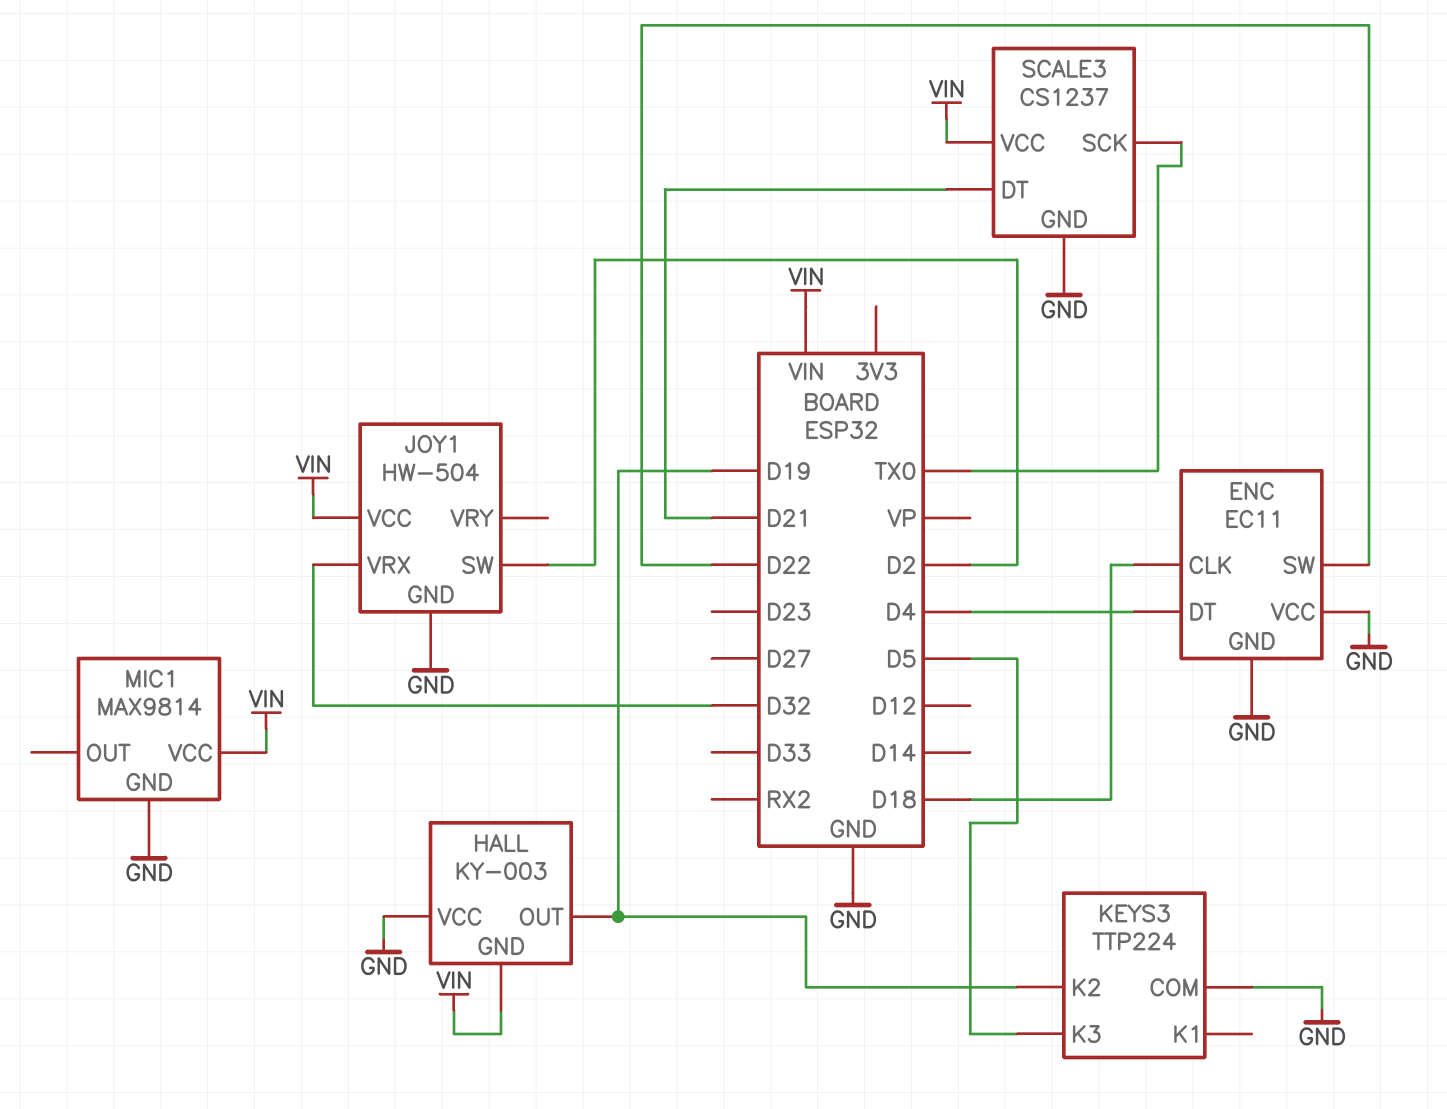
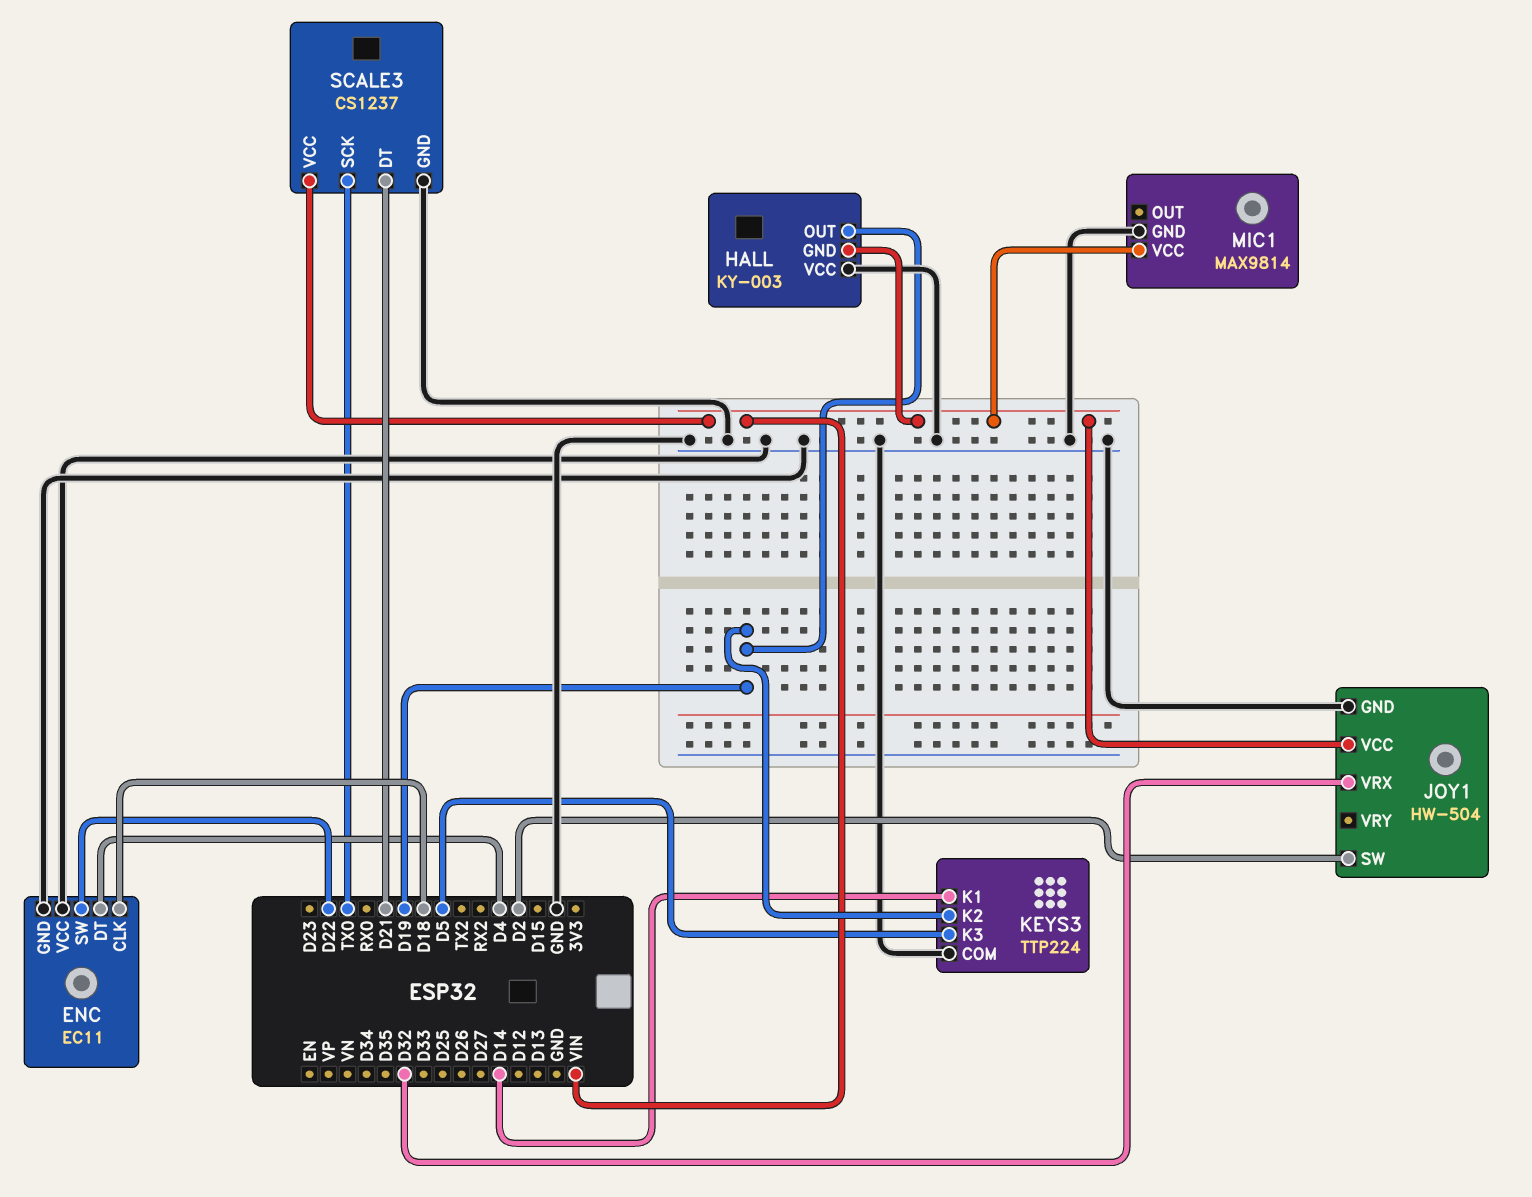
KEYS3 pin K1: none -> D14

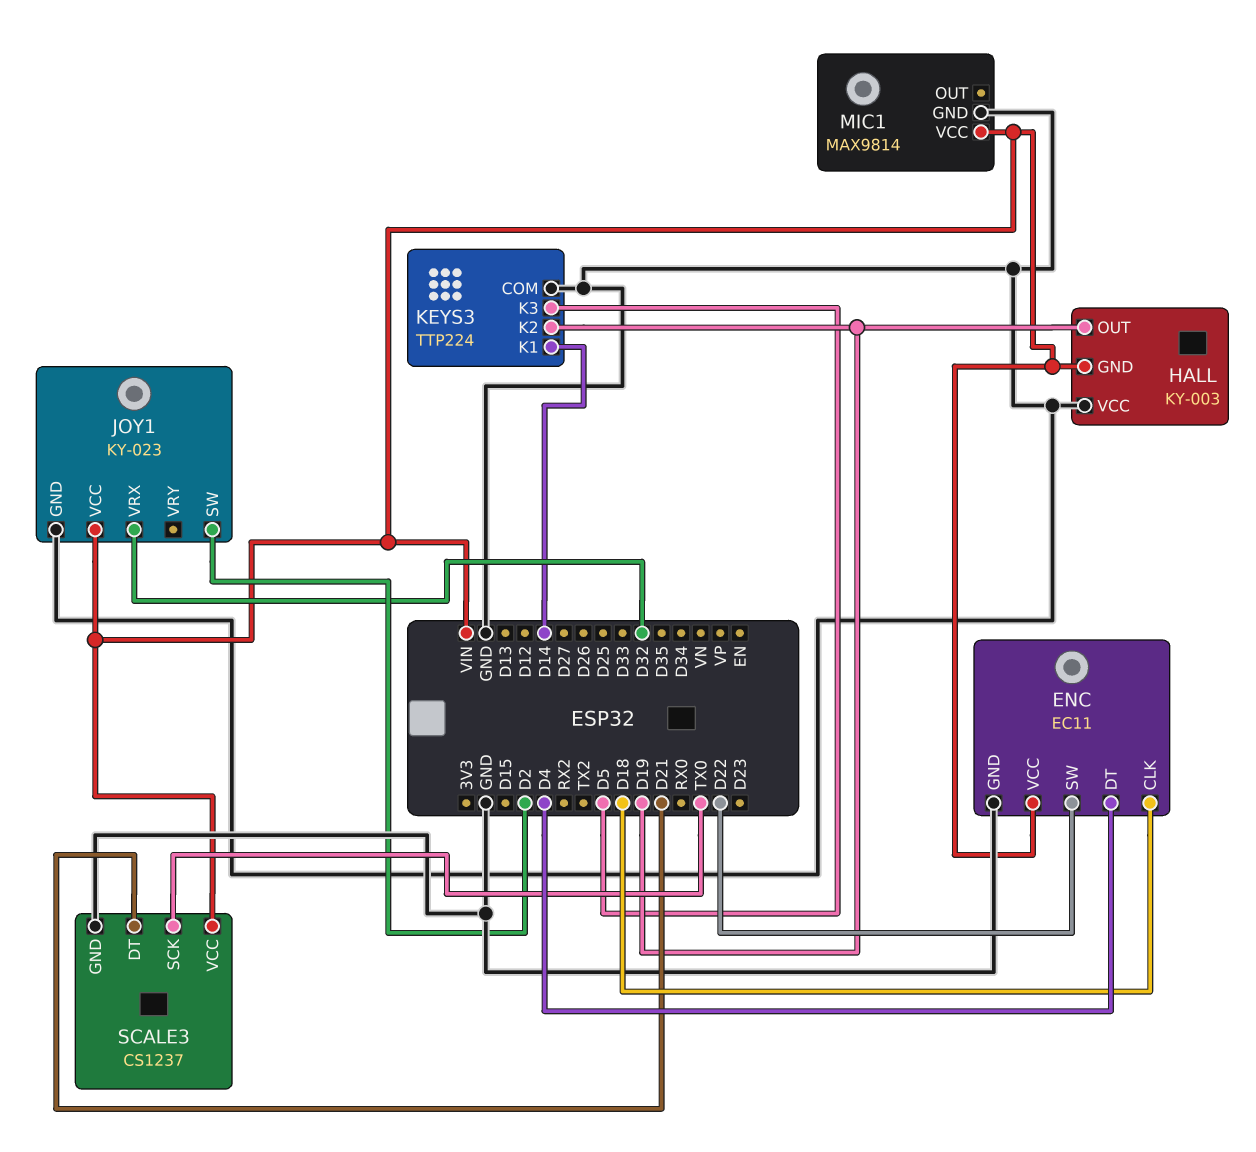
ENC pin VCC: GND -> VIN
JOY1: HW-504 -> KY-023

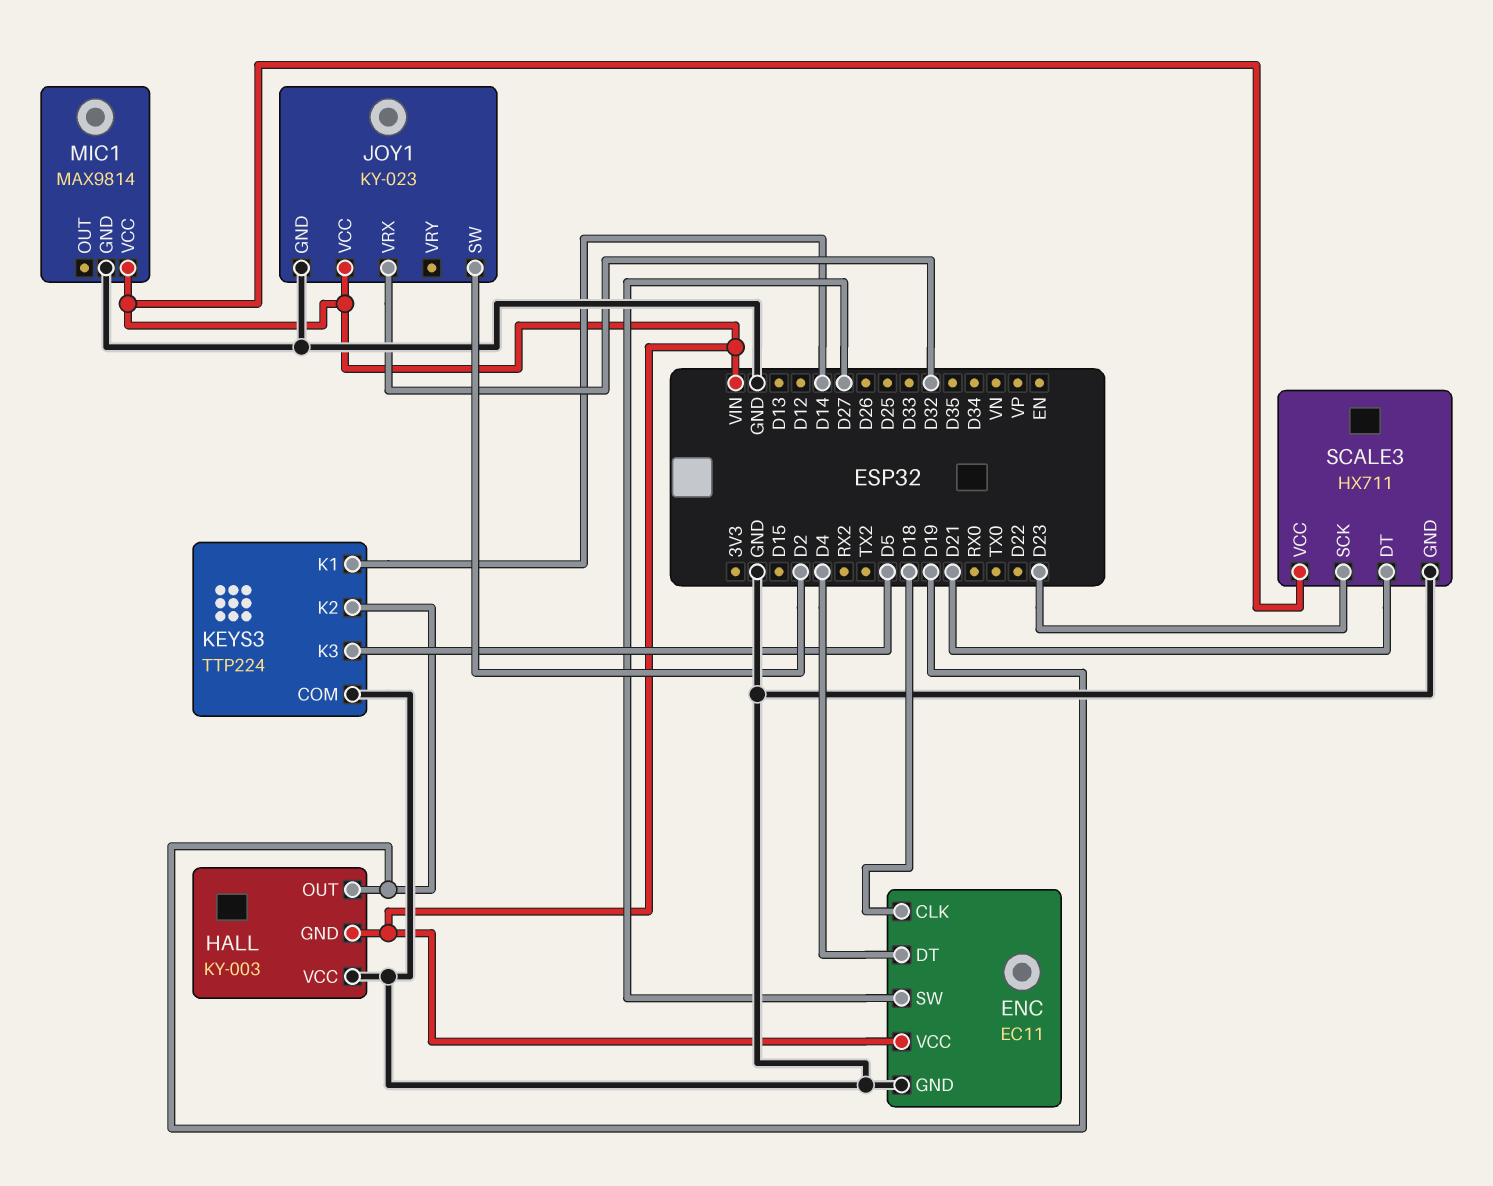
ENC pin SW: D22 -> D27
SCALE3: CS1237 -> HX711
SCALE3 pin SCK: TX0 -> D23

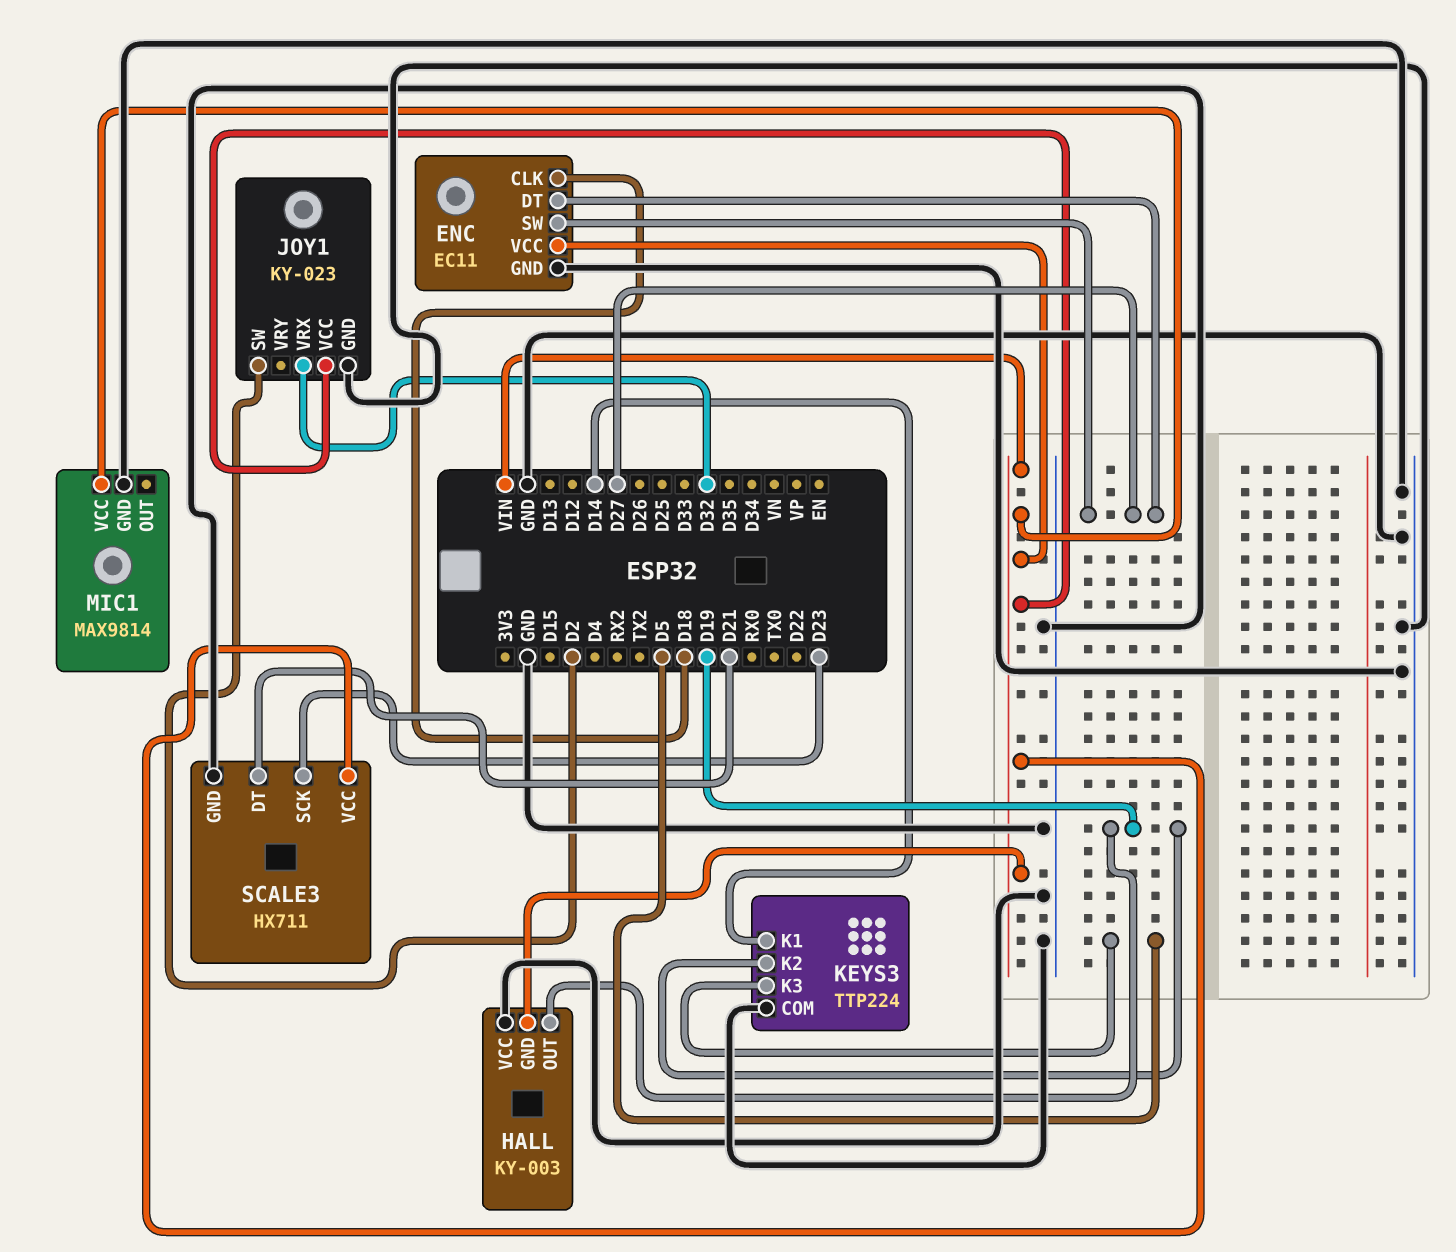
ENC pin DT: D4 -> D27

